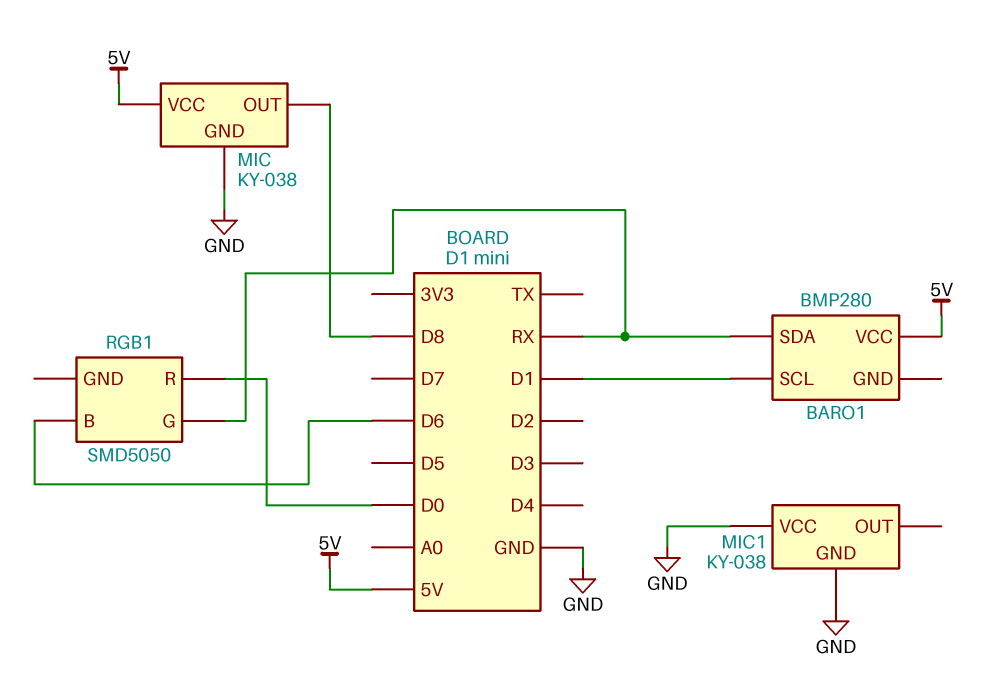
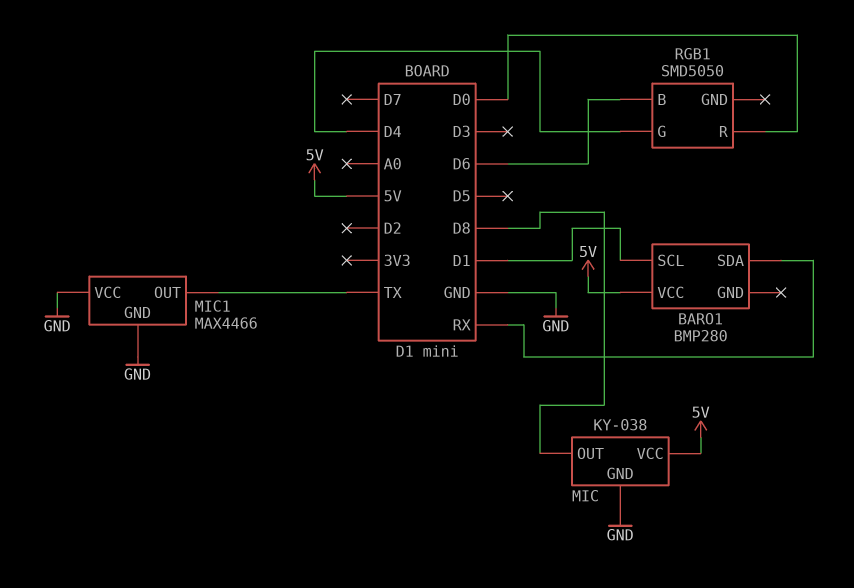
MIC1: KY-038 -> MAX4466
MIC1 pin OUT: none -> TX
RGB1 pin G: RX -> D4

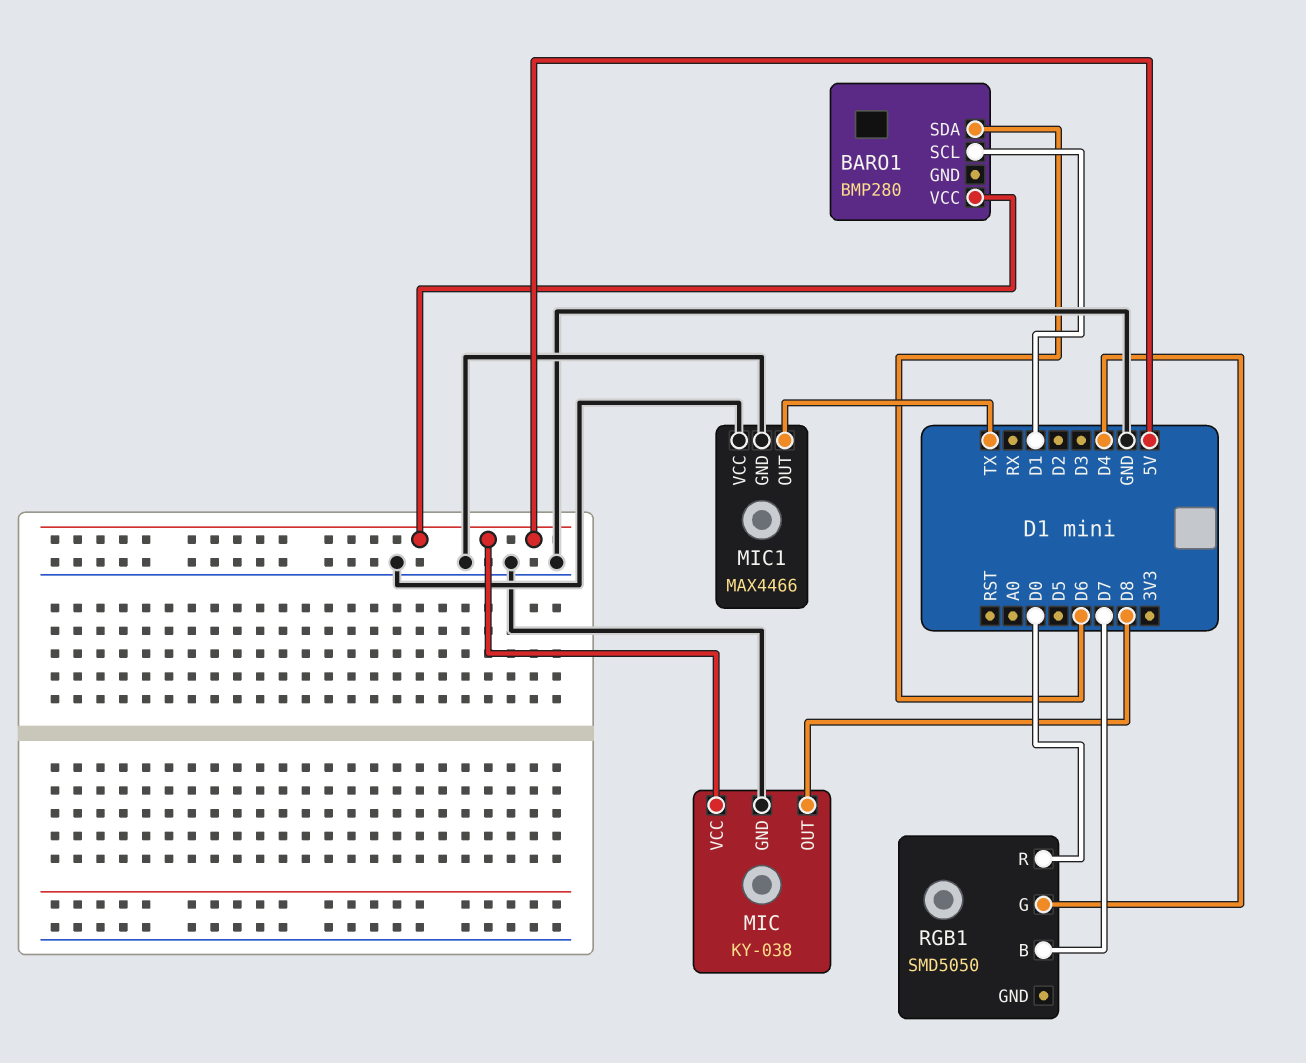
BARO1 pin SDA: RX -> D6
RGB1 pin B: D6 -> D7

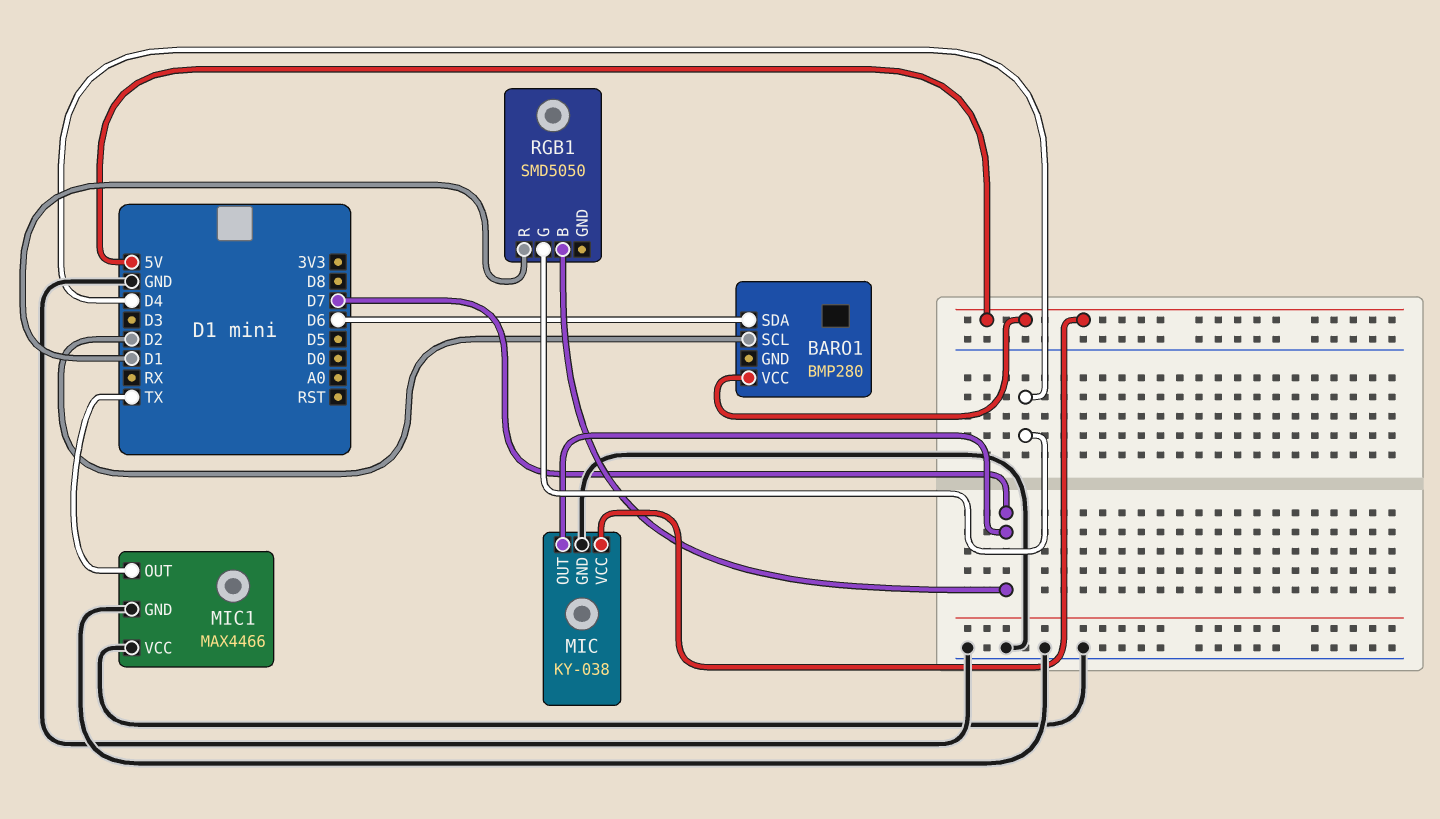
BARO1 pin SCL: D1 -> D2
MIC pin OUT: D8 -> D7
RGB1 pin R: D0 -> D1

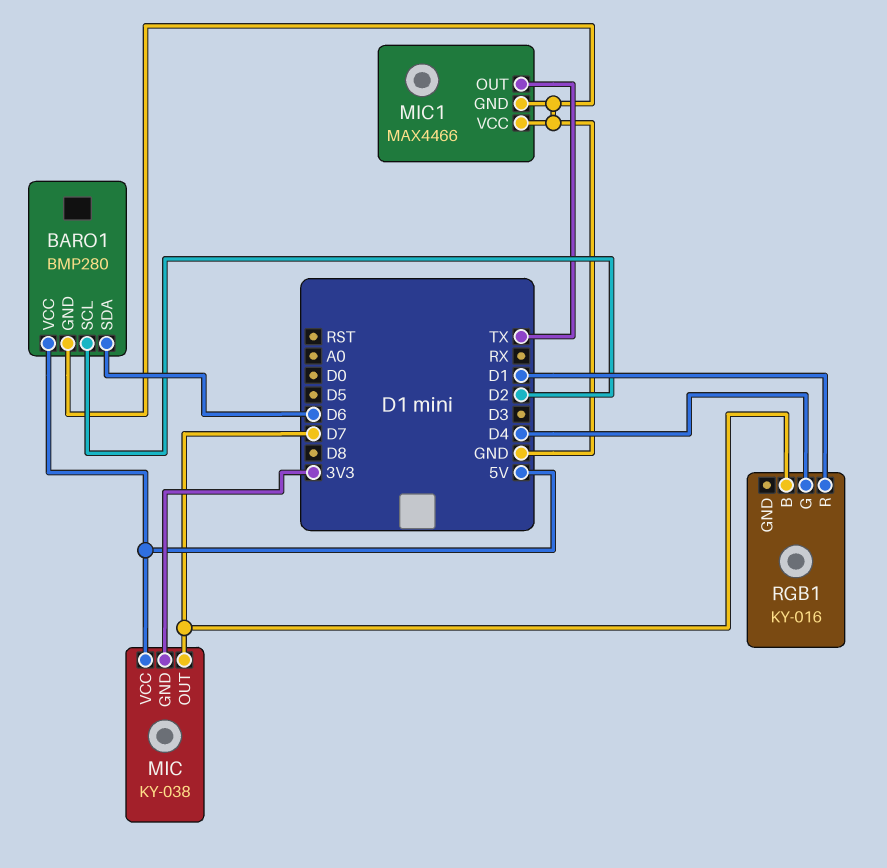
BARO1 pin GND: none -> GND
MIC pin GND: GND -> 3V3
RGB1: SMD5050 -> KY-016

